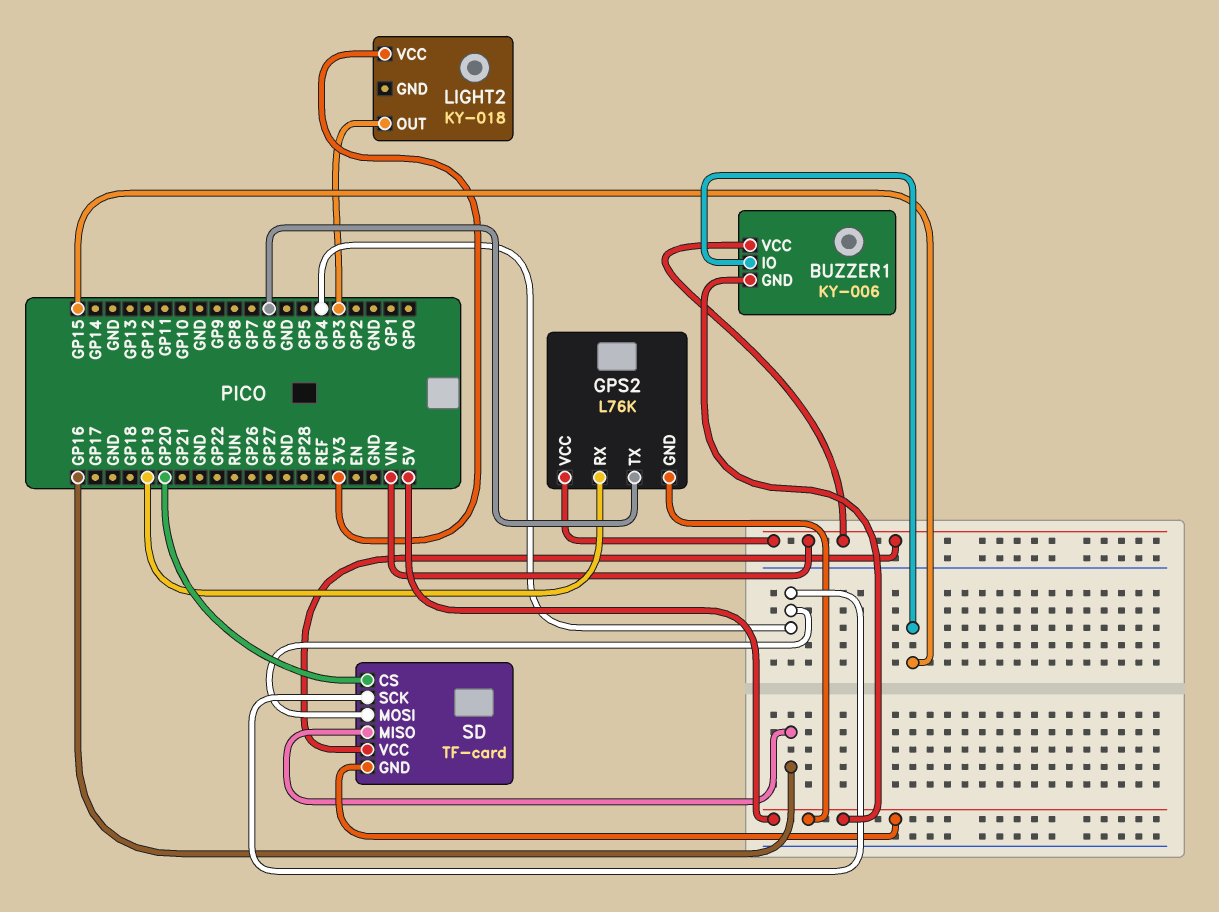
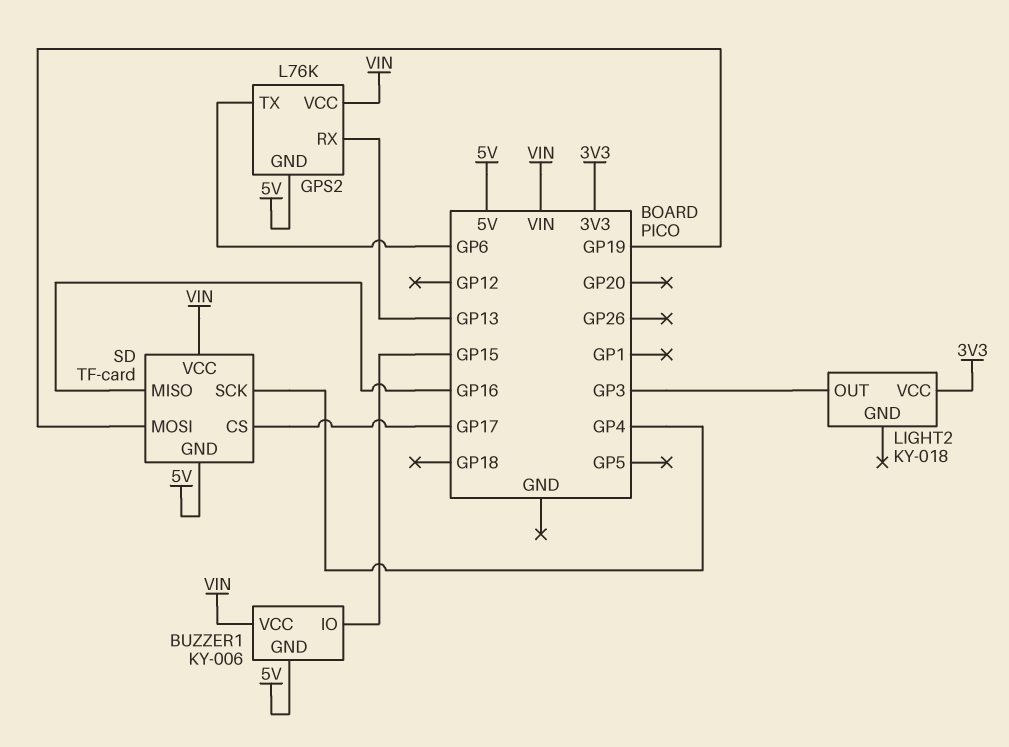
GPS2 pin RX: GP19 -> GP13
SD pin CS: GP20 -> GP17
SD pin MOSI: GP4 -> GP19

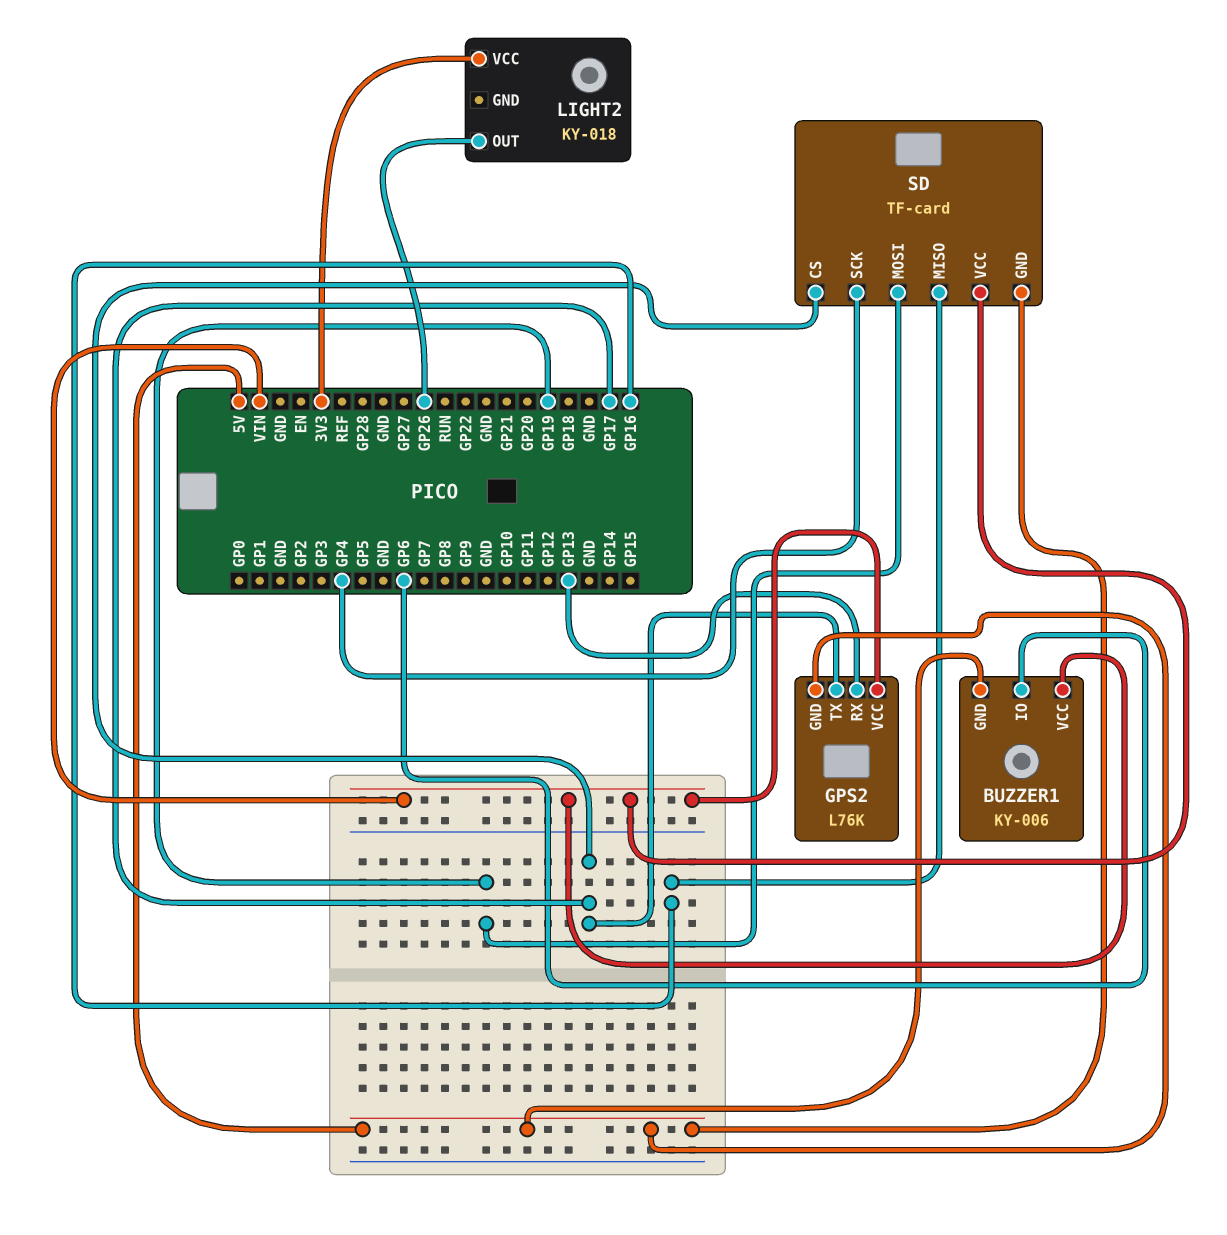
BUZZER1 pin IO: GP15 -> GP6
GPS2 pin TX: GP6 -> GP17
LIGHT2 pin OUT: GP3 -> GP26

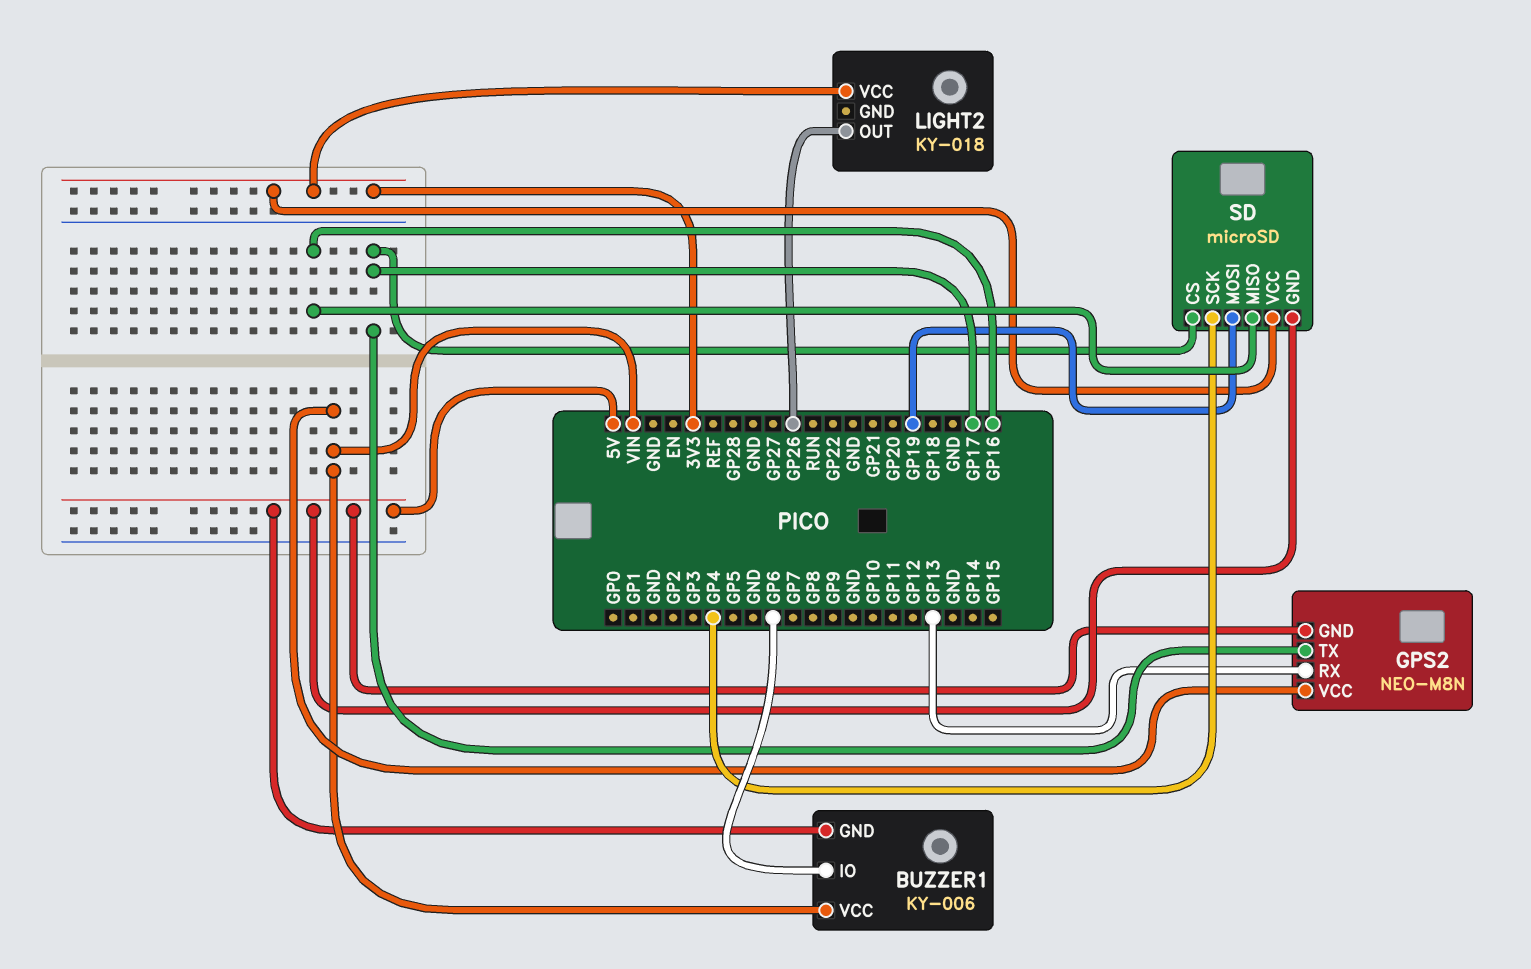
GPS2: L76K -> NEO-M8N
SD: TF-card -> microSD
SD pin VCC: VIN -> 3V3

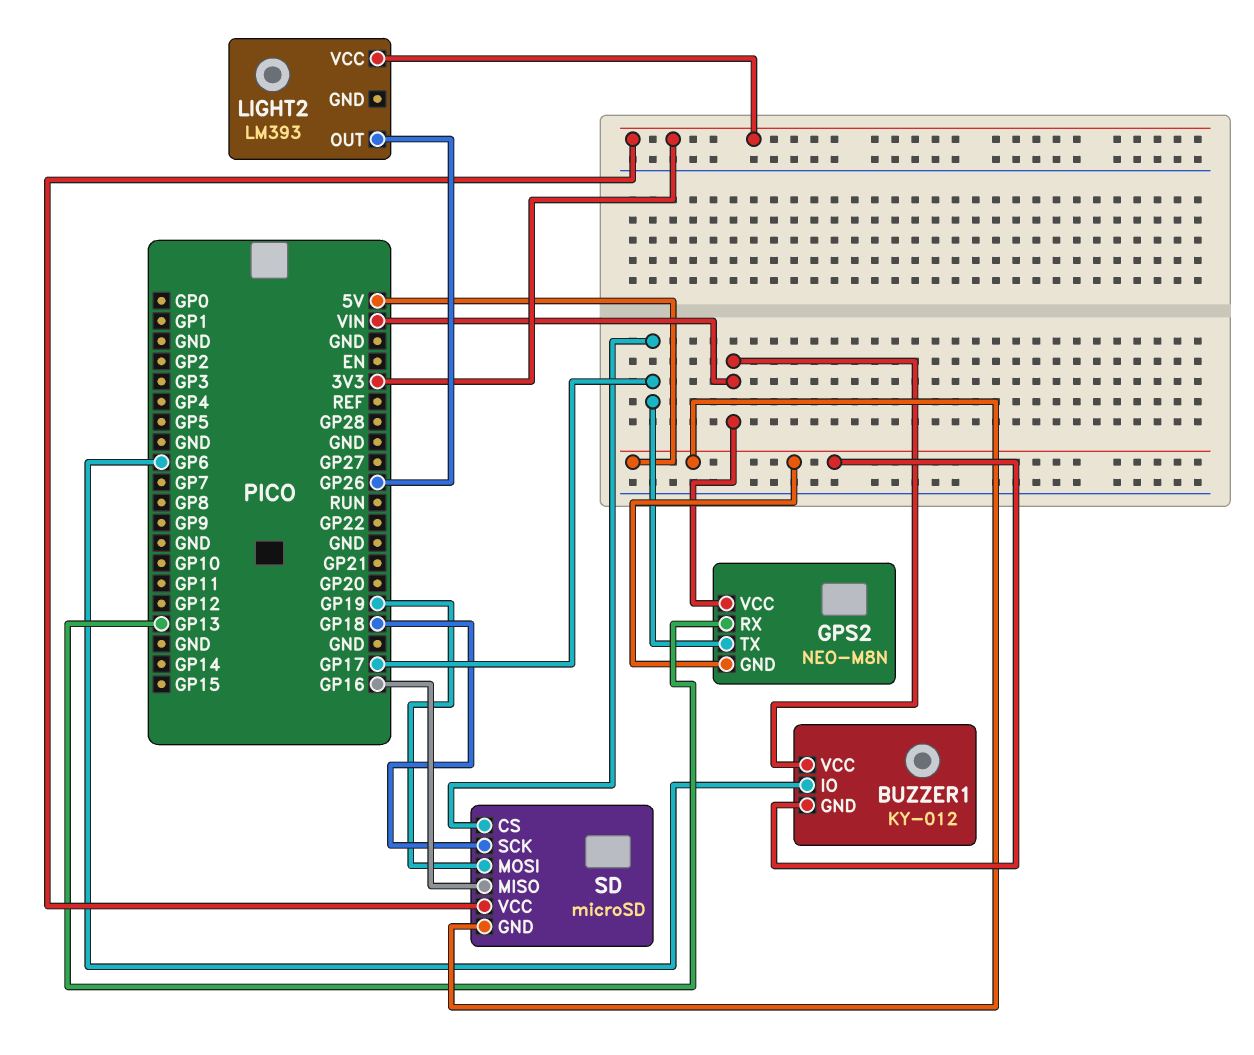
BUZZER1: KY-006 -> KY-012
LIGHT2: KY-018 -> LM393
SD pin SCK: GP4 -> GP18

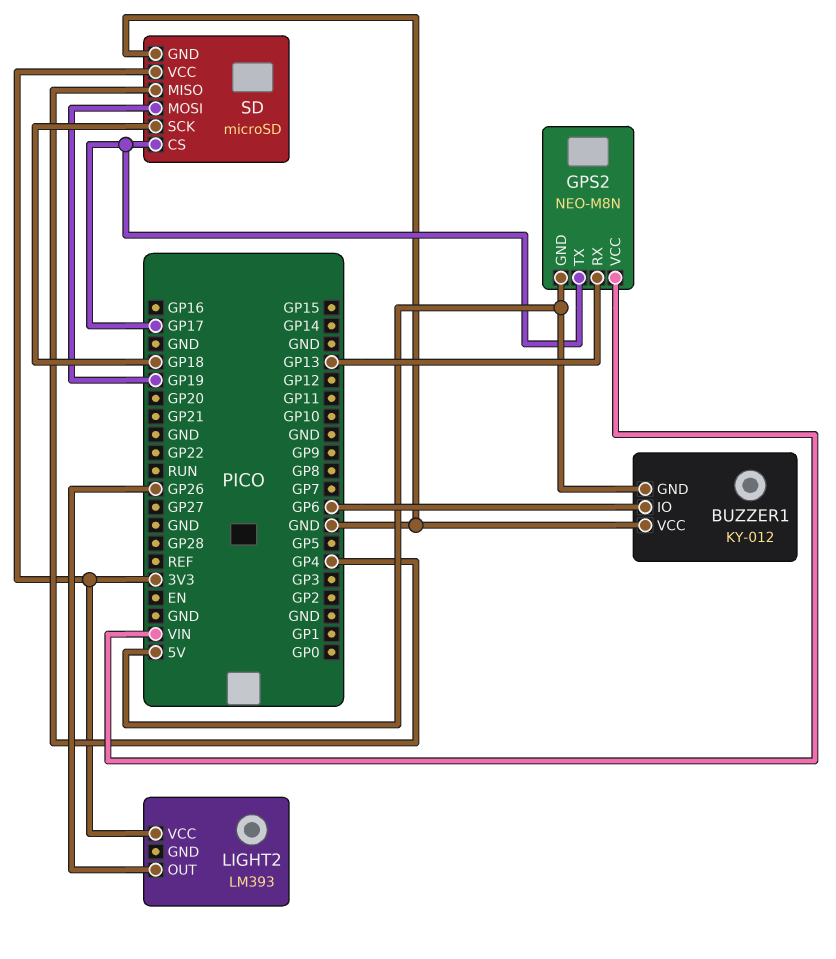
BUZZER1 pin VCC: VIN -> GND
SD pin GND: 5V -> GND
SD pin MISO: GP16 -> GP4

